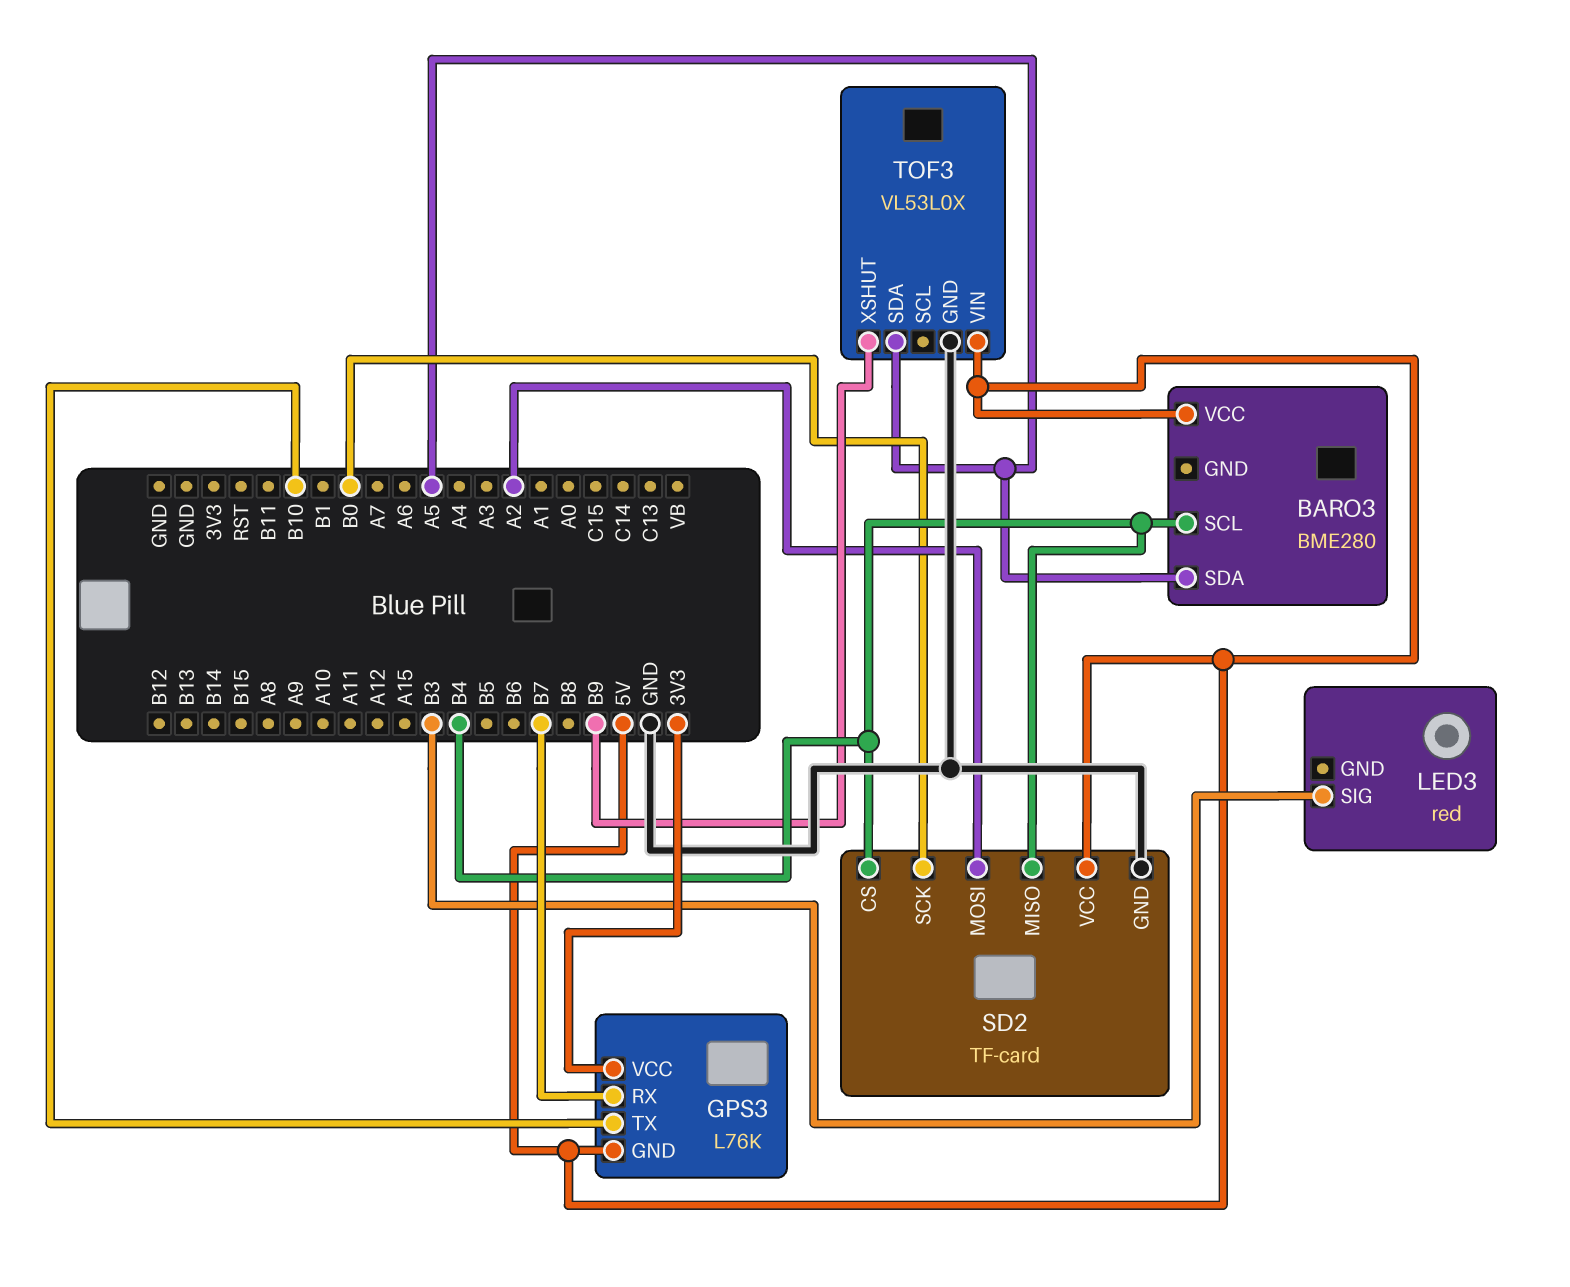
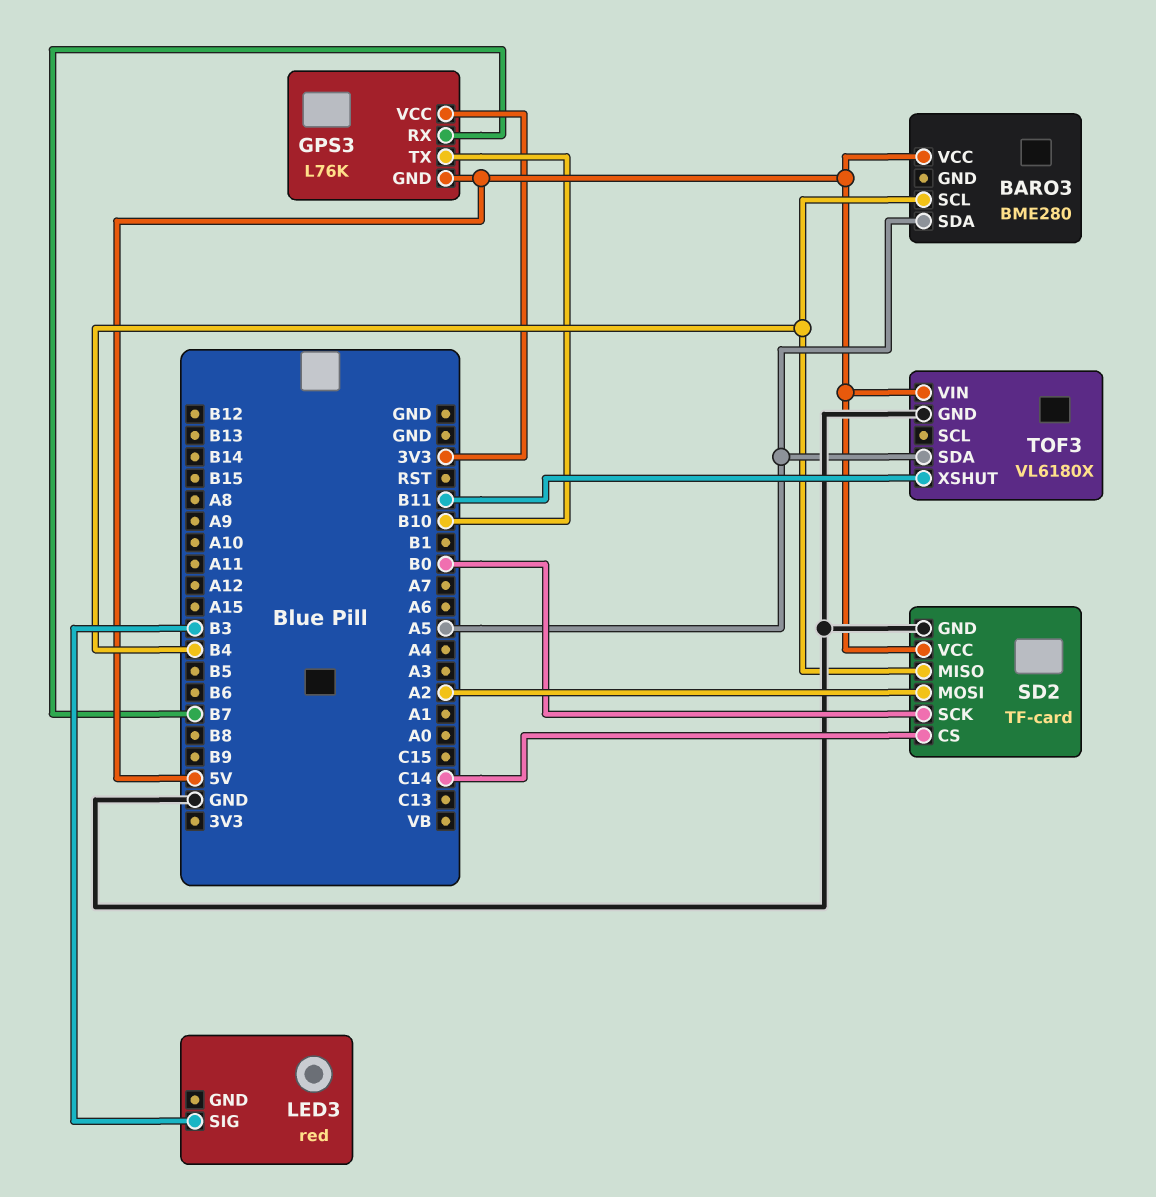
SD2 pin CS: B4 -> C14
TOF3: VL53L0X -> VL6180X
TOF3 pin XSHUT: B9 -> B11

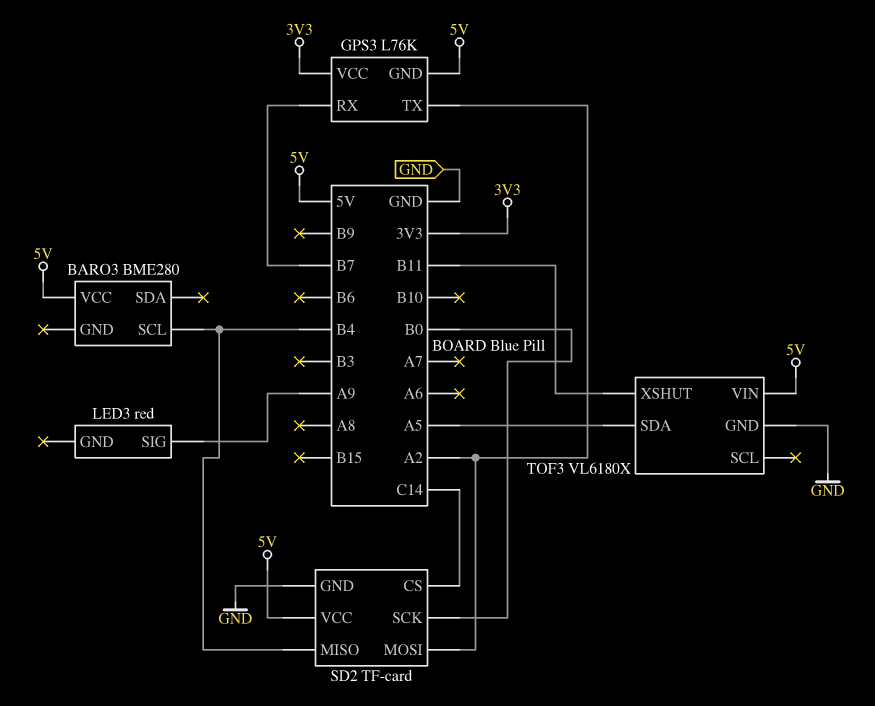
BARO3 pin SDA: A5 -> none
GPS3 pin TX: B10 -> A2
LED3 pin SIG: B3 -> A9

